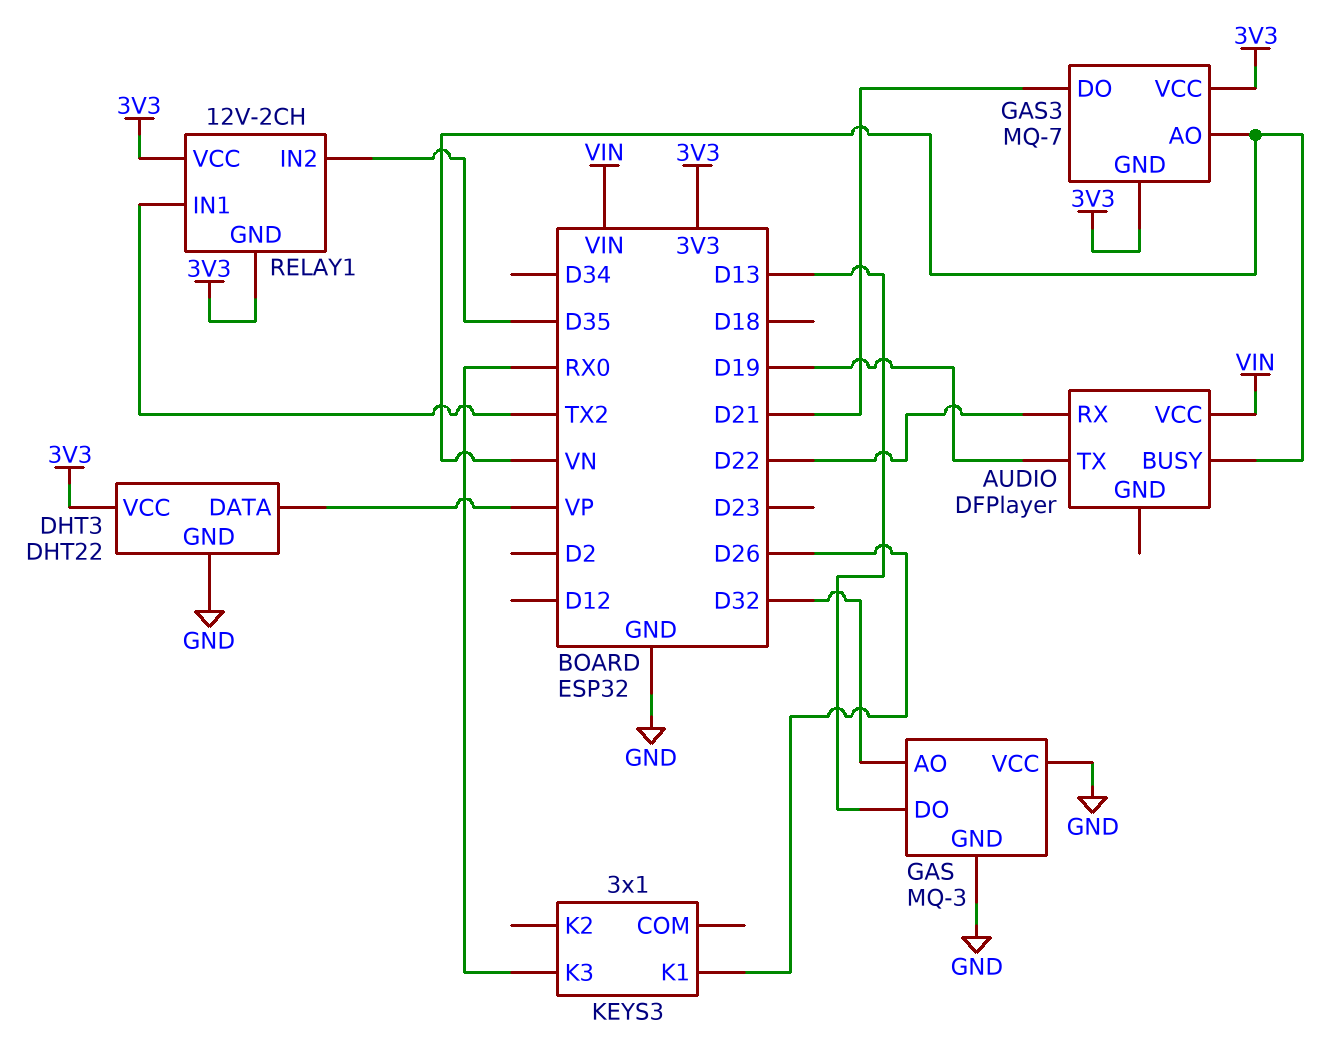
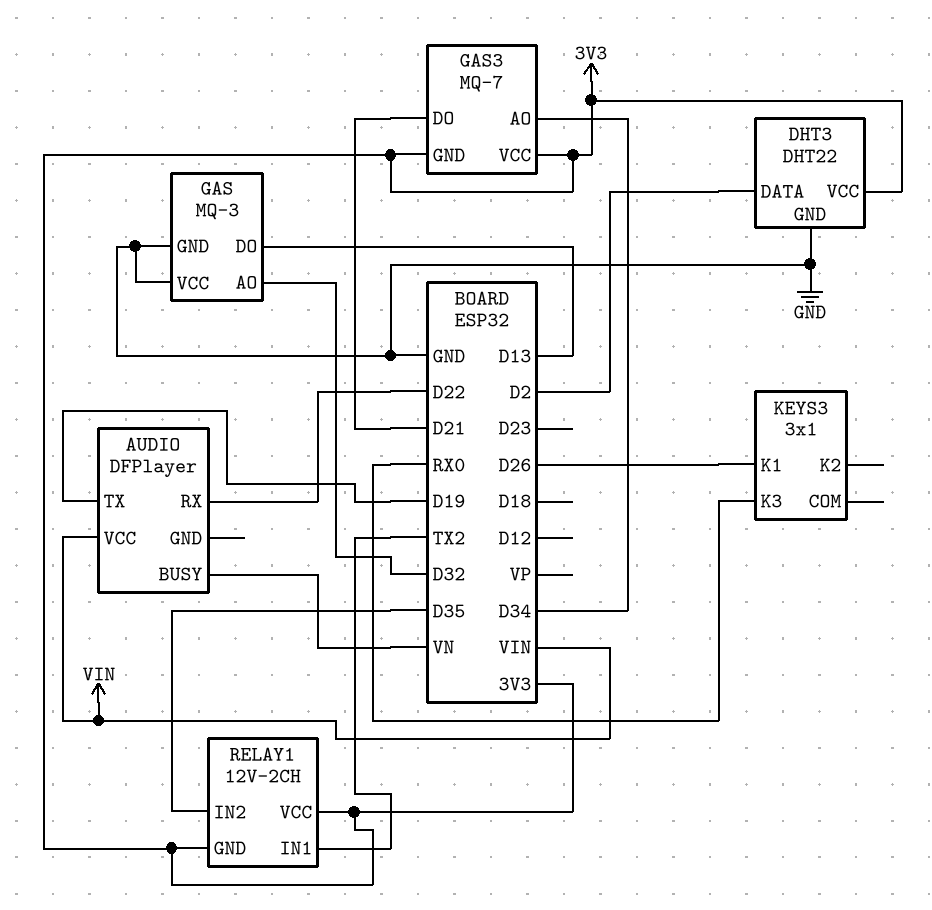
DHT3 pin DATA: VP -> D2
GAS3 pin AO: VN -> D34

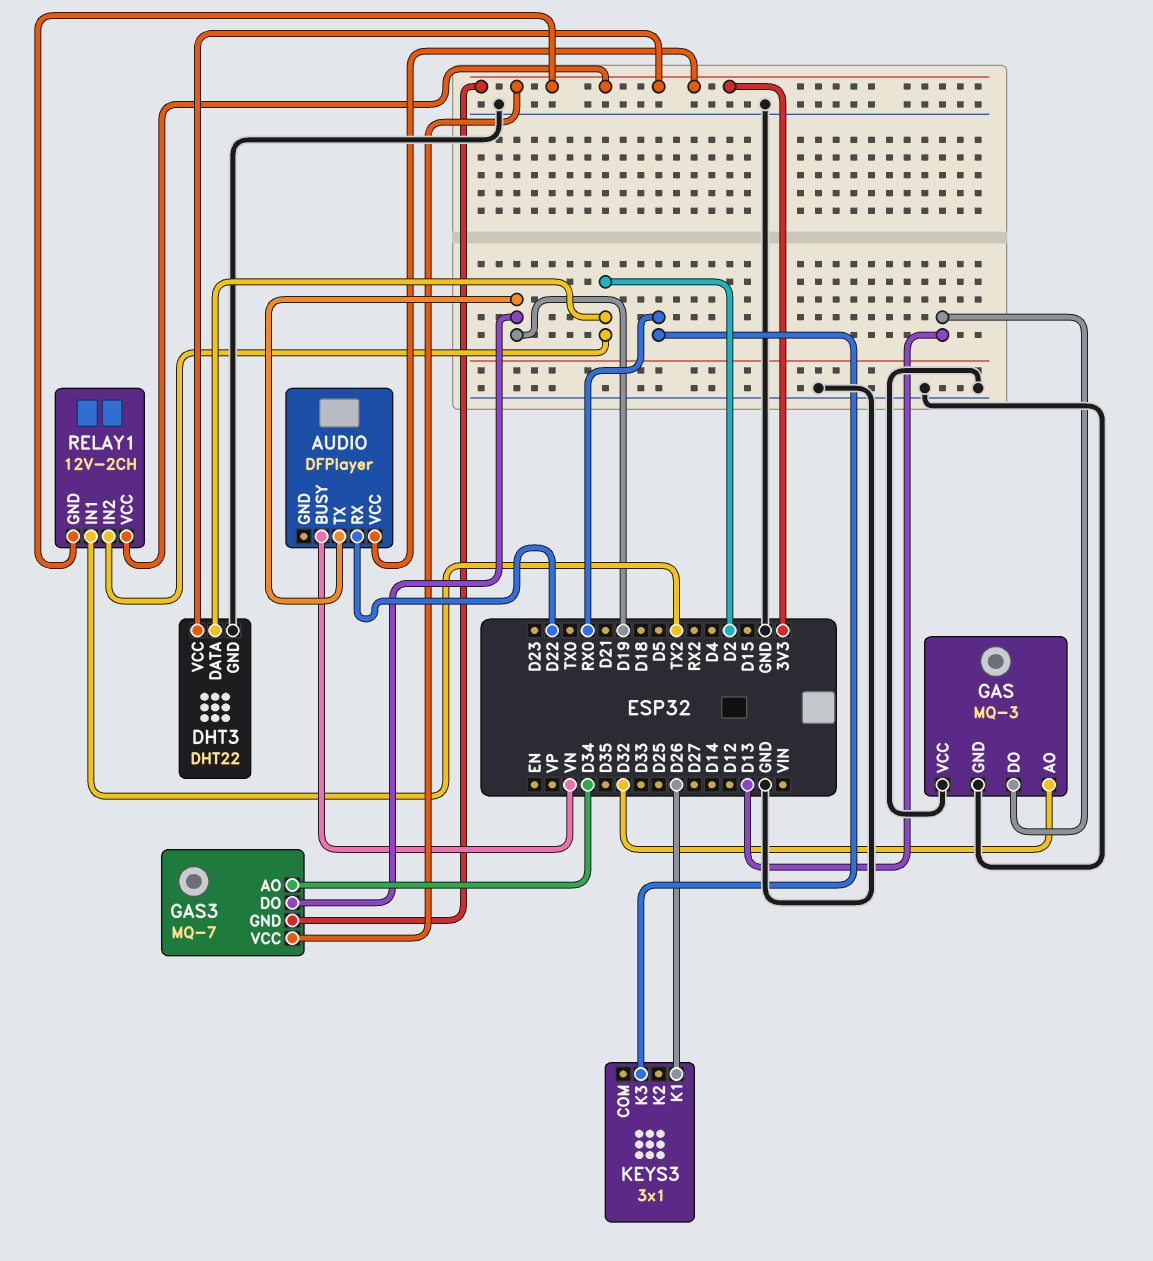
AUDIO pin VCC: VIN -> 3V3
GAS3 pin DO: D21 -> D19
RELAY1 pin IN2: D35 -> D2

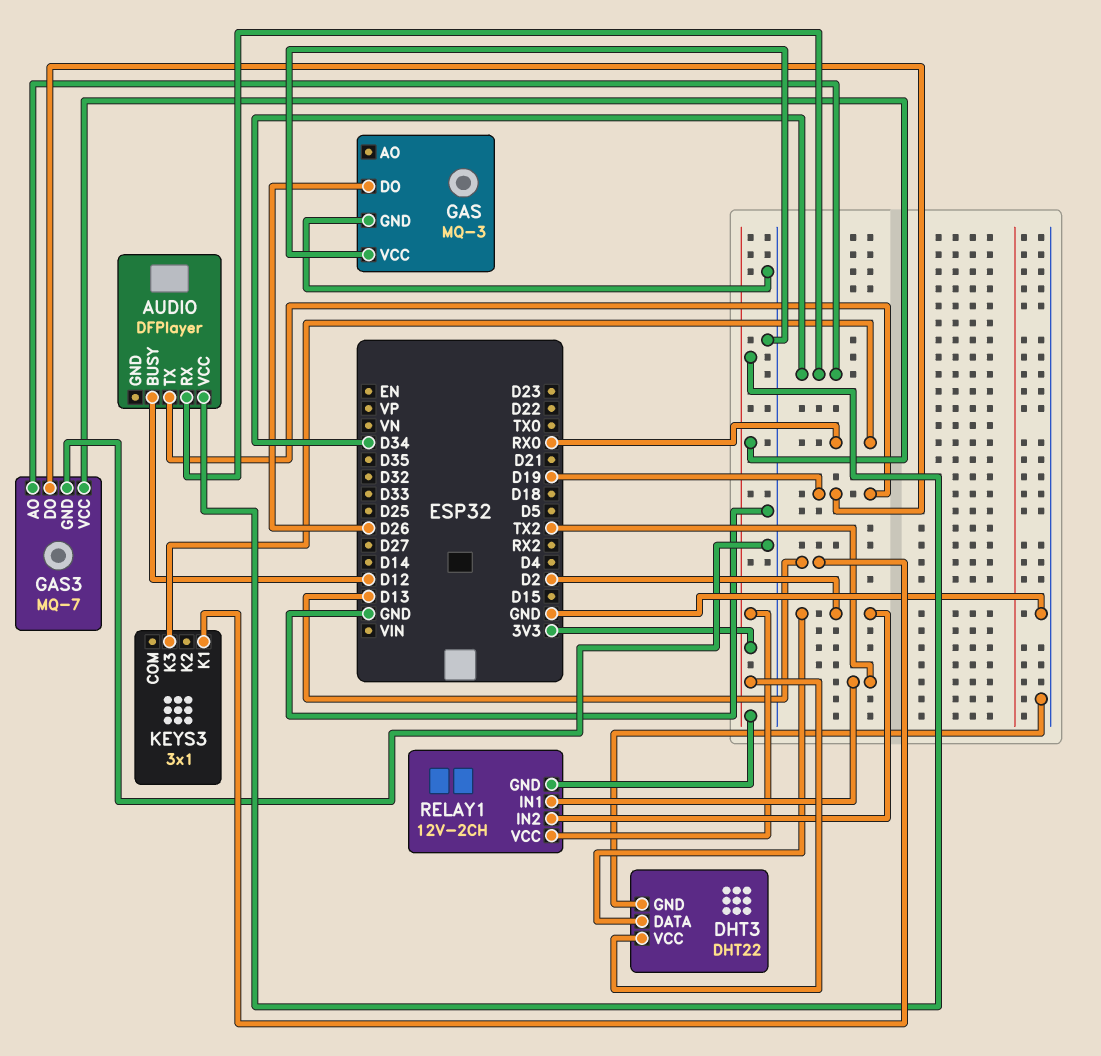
AUDIO pin BUSY: VN -> D12
AUDIO pin RX: D22 -> D34
GAS pin AO: D32 -> none
GAS pin DO: D13 -> D26
GAS3 pin GND: 3V3 -> GND
KEYS3 pin K1: D26 -> D13

